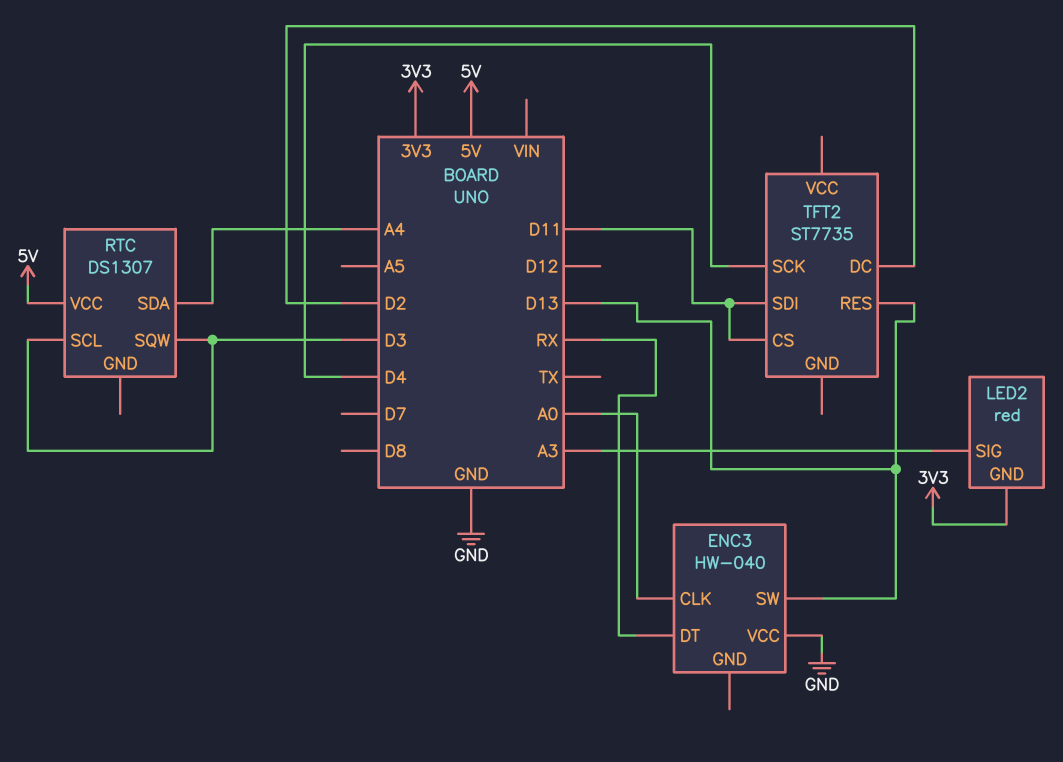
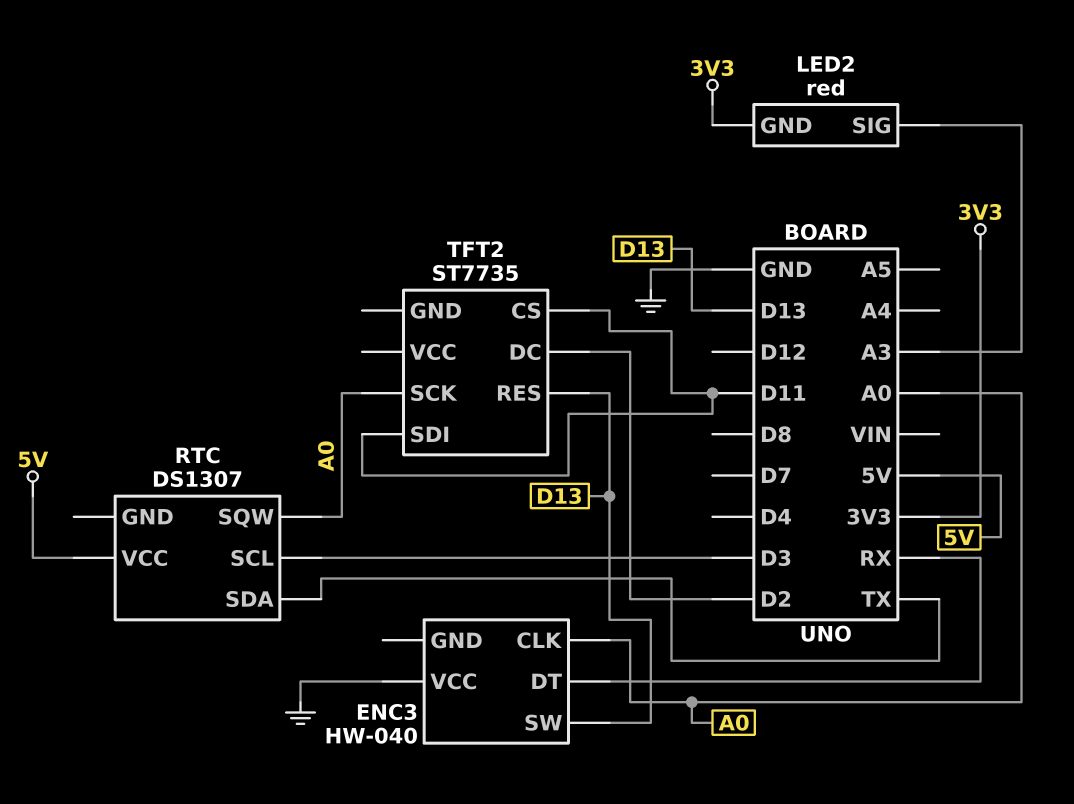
RTC pin SDA: A4 -> TX
RTC pin SQW: D3 -> A0
TFT2 pin SCK: D4 -> A0

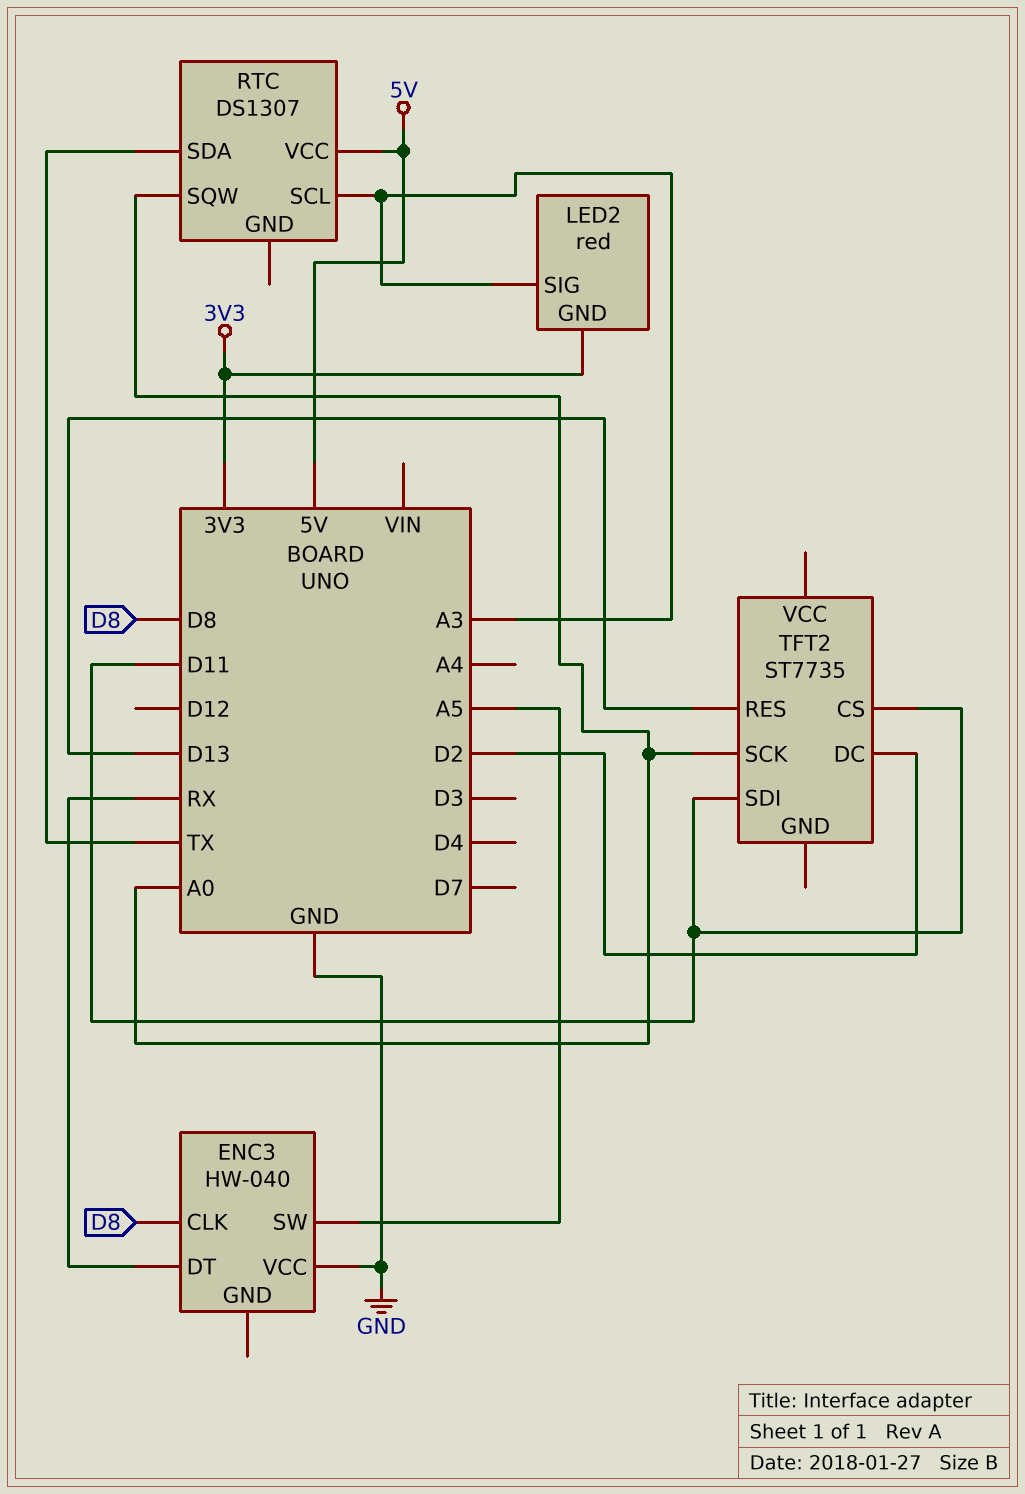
ENC3 pin CLK: A0 -> D8
ENC3 pin SW: D13 -> A5
RTC pin SCL: D3 -> A3

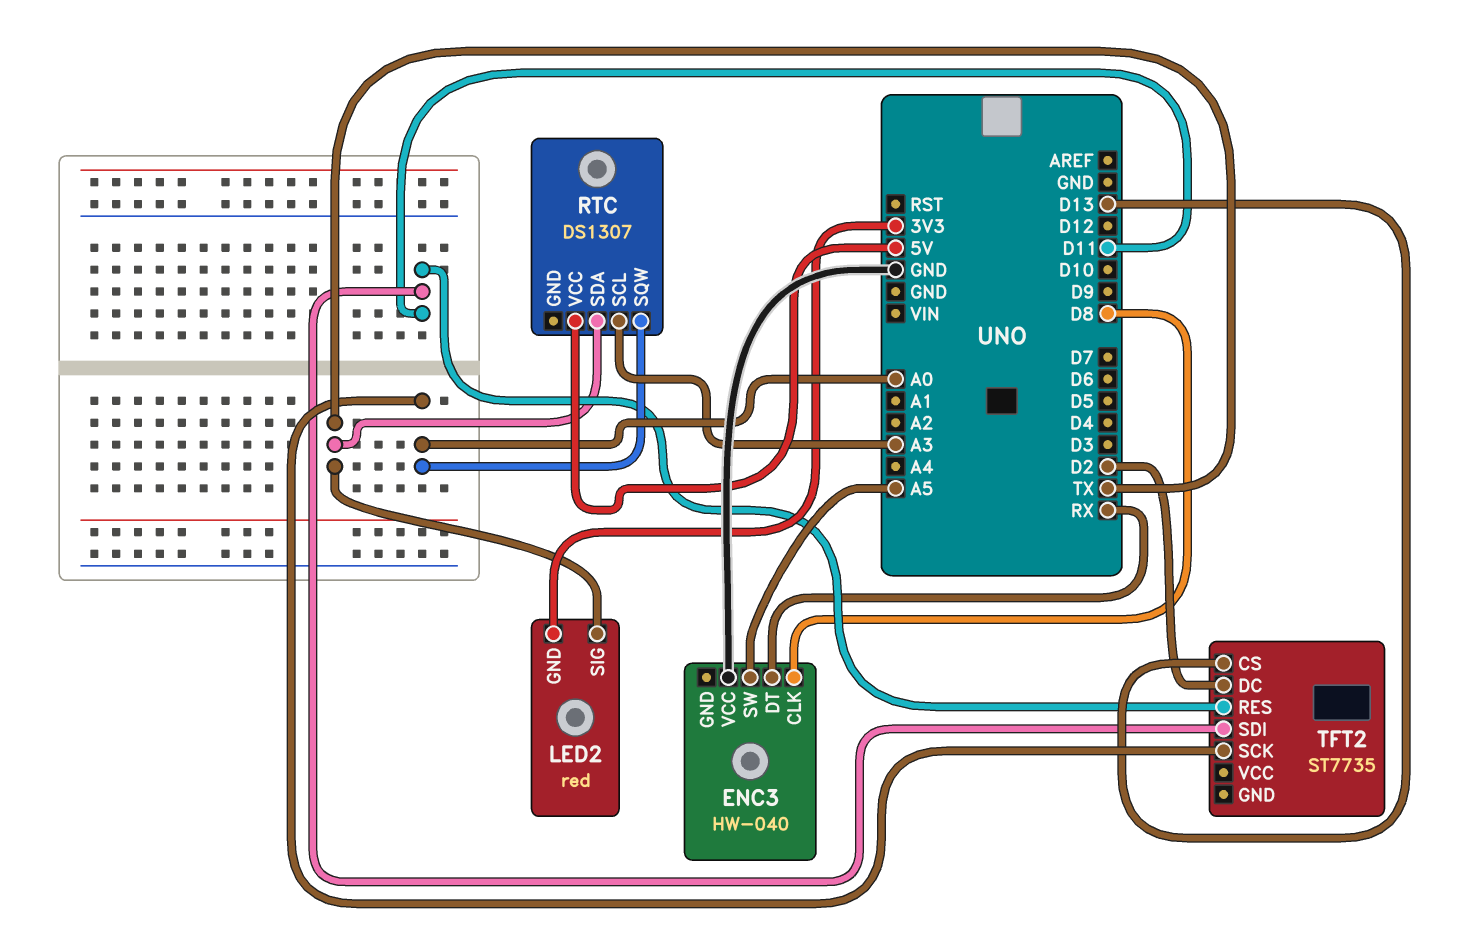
LED2 pin SIG: A3 -> TX
TFT2 pin CS: D11 -> D13
TFT2 pin RES: D13 -> D11

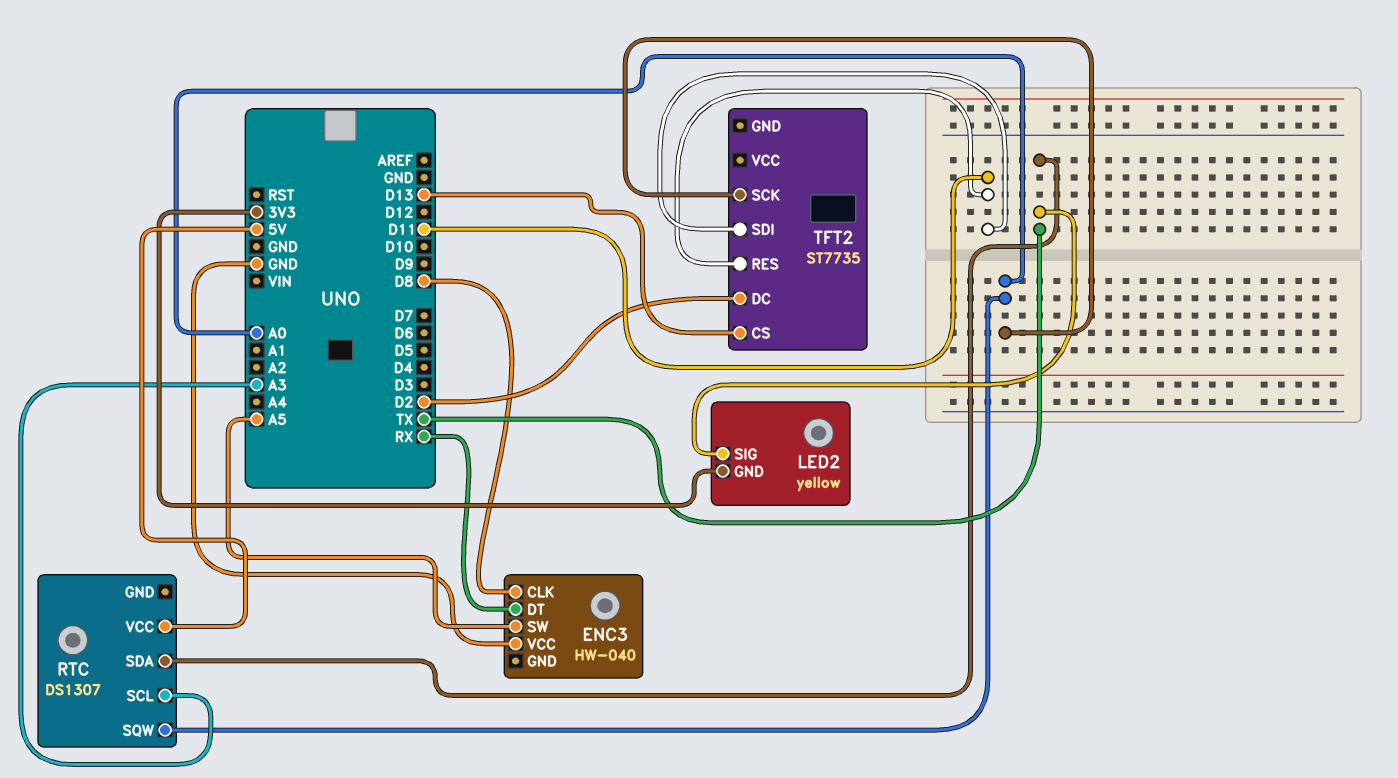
LED2: red -> yellow

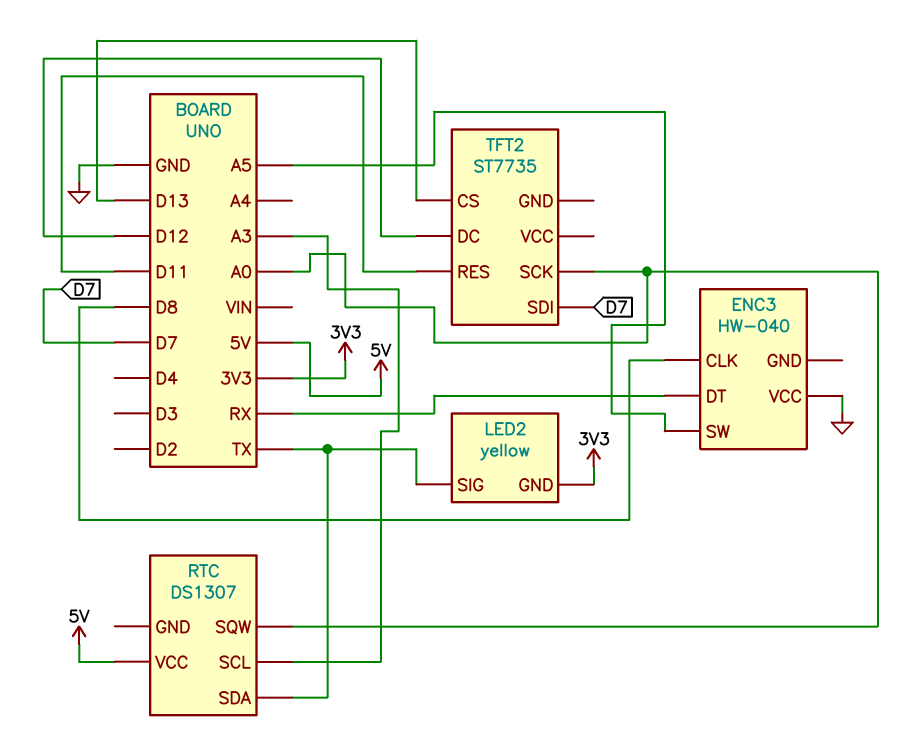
TFT2 pin DC: D2 -> D12
TFT2 pin SDI: D11 -> D7

